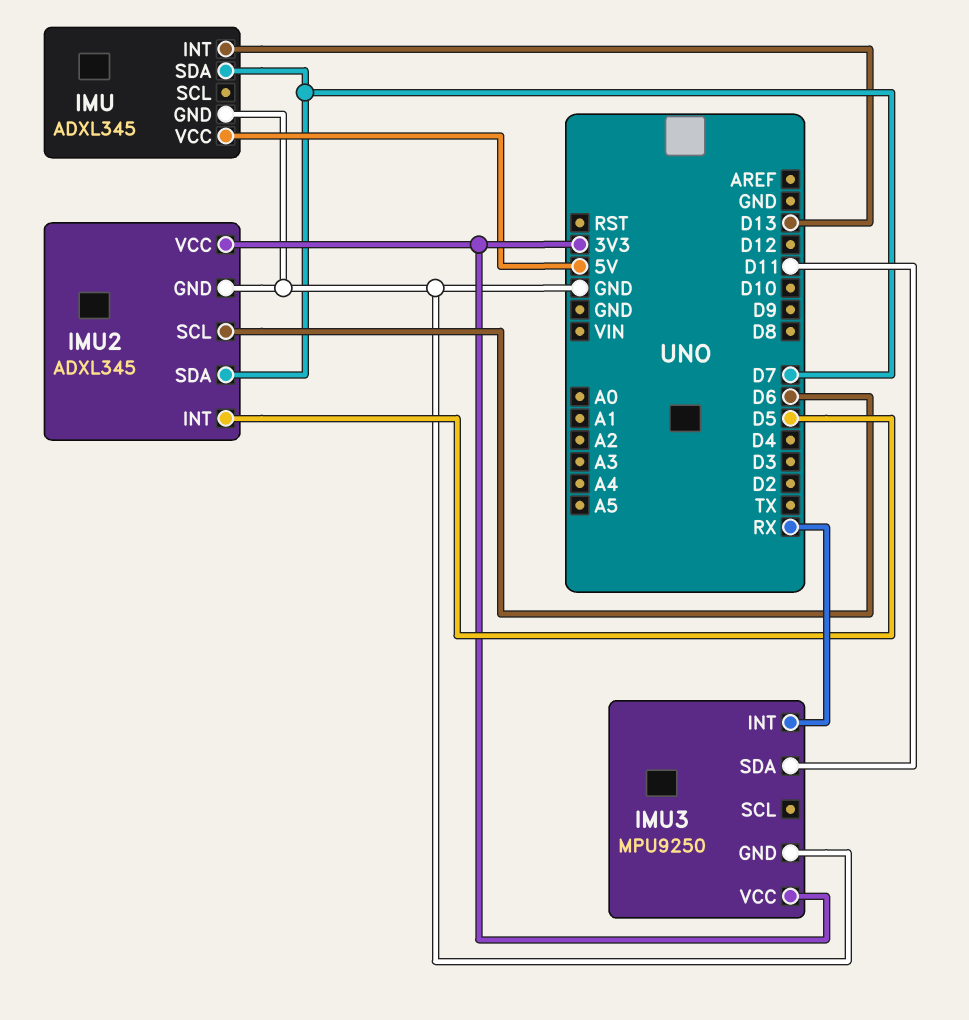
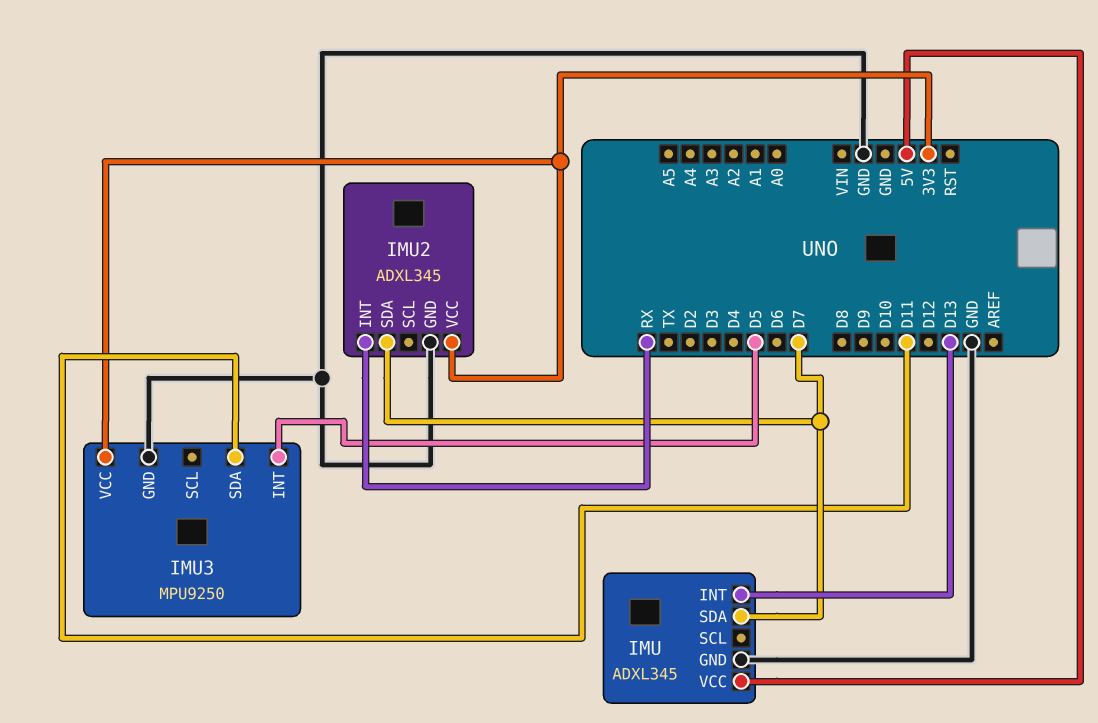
IMU2 pin INT: D5 -> RX
IMU2 pin SCL: D6 -> none
IMU3 pin INT: RX -> D5

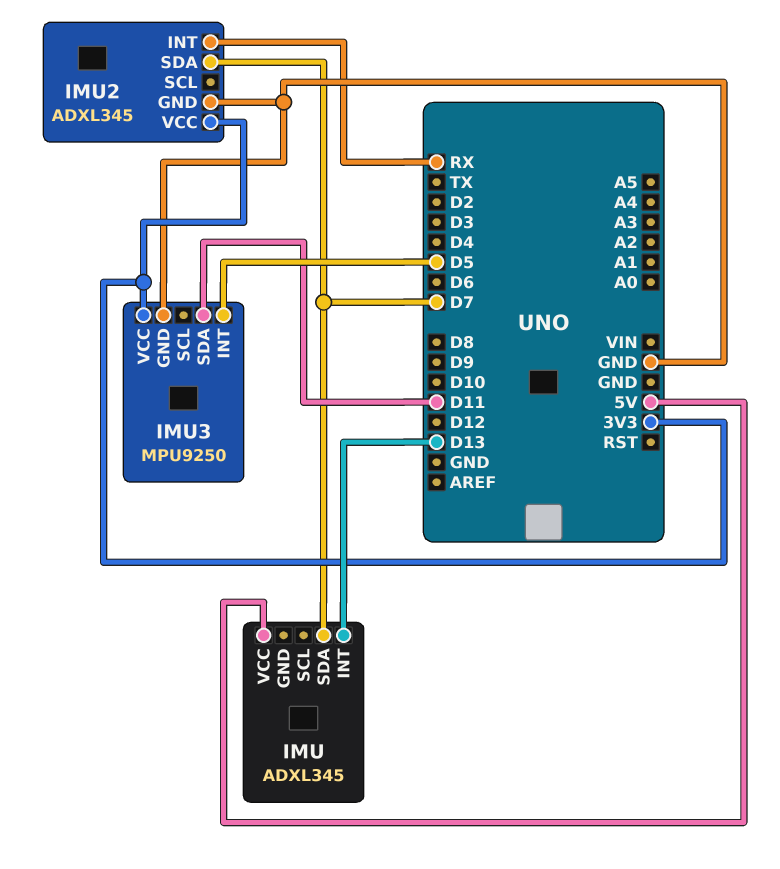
IMU pin GND: GND -> none

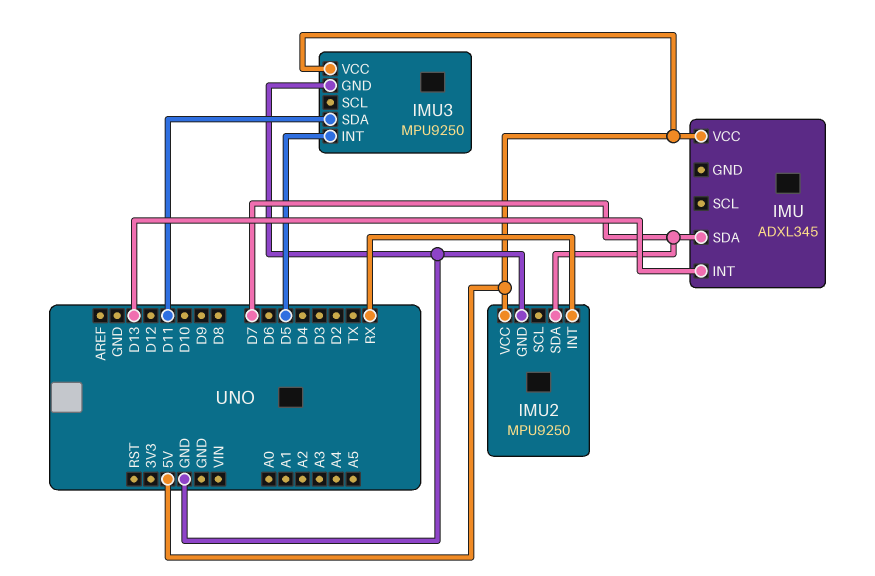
IMU2: ADXL345 -> MPU9250
IMU2 pin VCC: 3V3 -> 5V
IMU3 pin VCC: 3V3 -> 5V

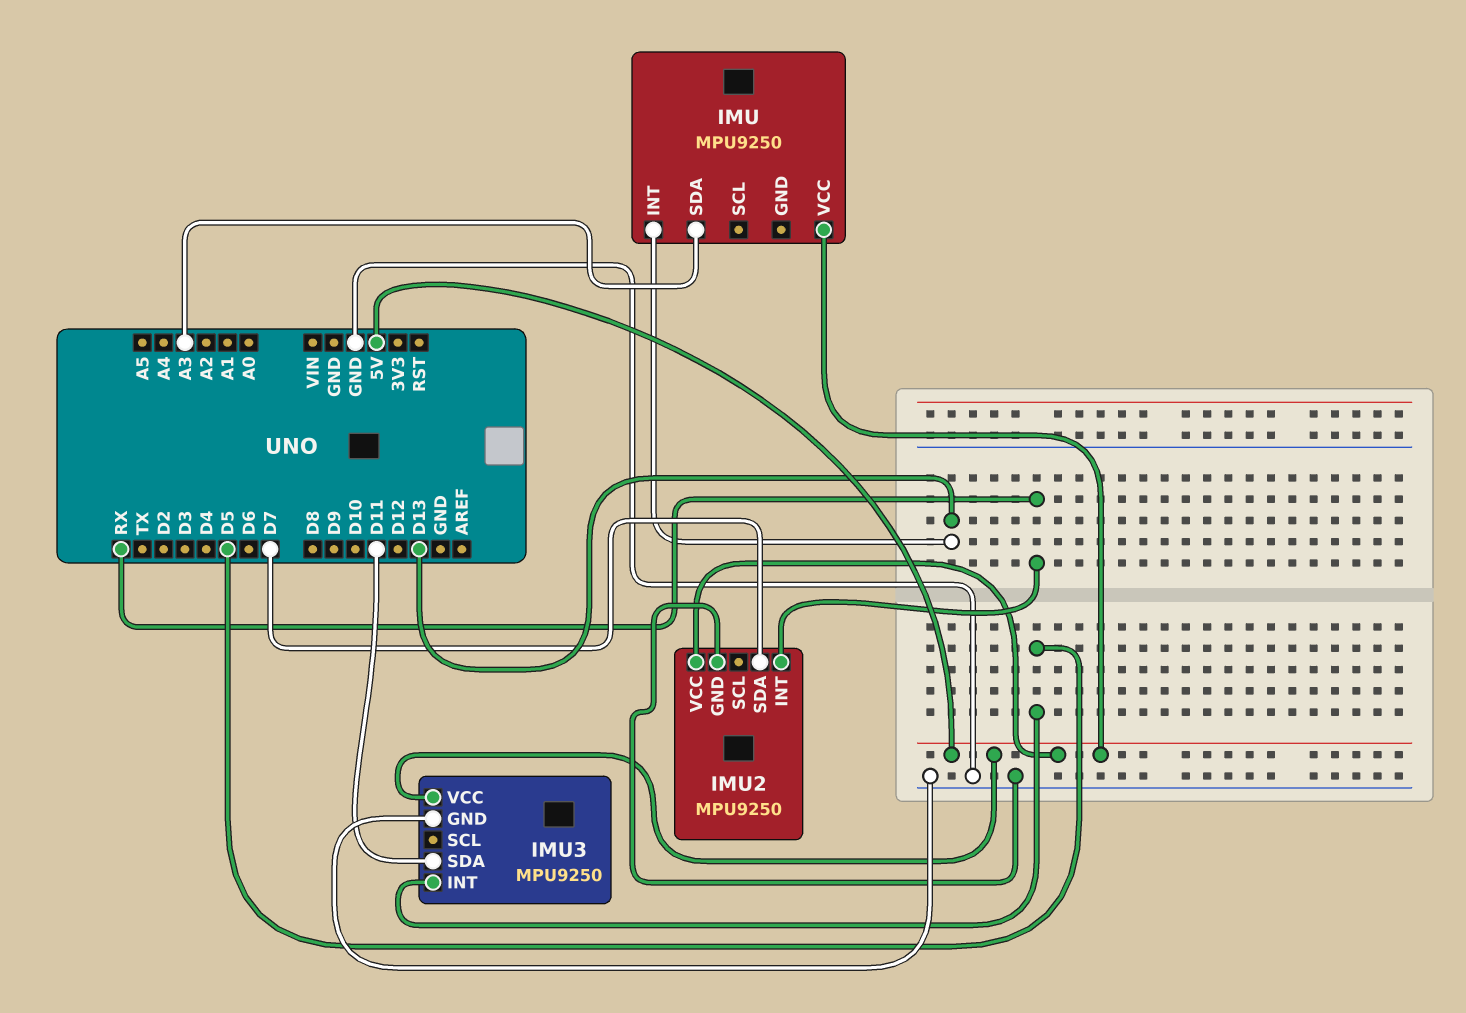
IMU: ADXL345 -> MPU9250
IMU pin SDA: D7 -> A3

